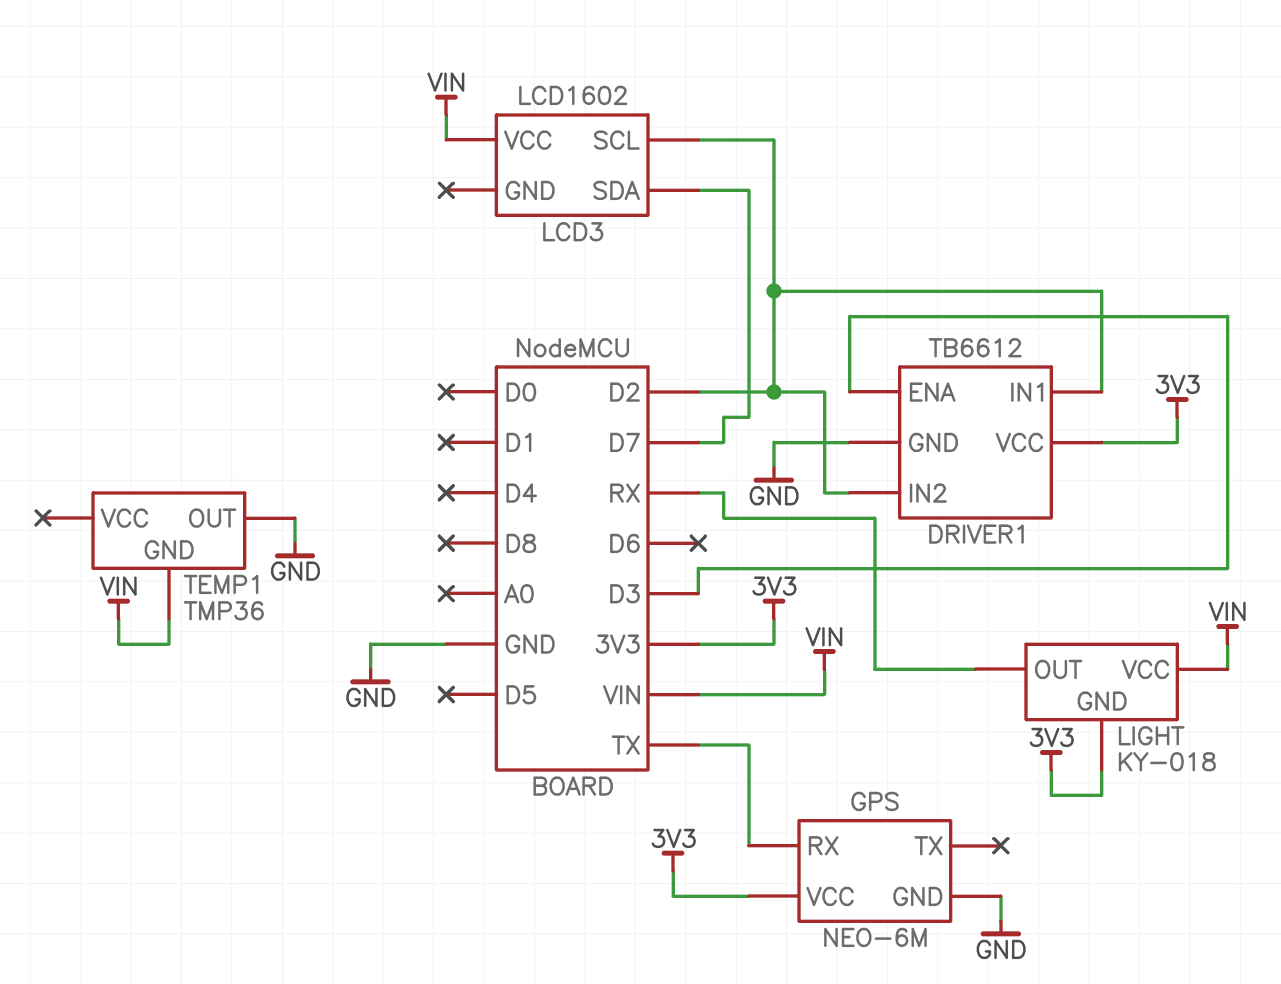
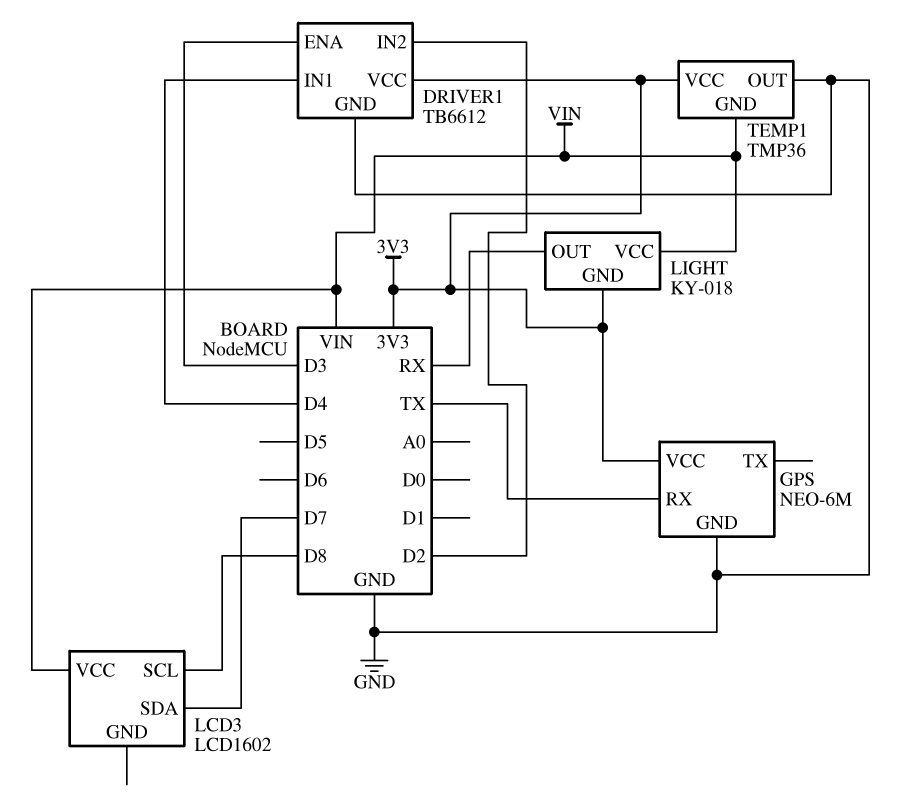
DRIVER1 pin IN1: D2 -> D4
LCD3 pin SCL: D2 -> D8
TEMP1 pin VCC: none -> 3V3

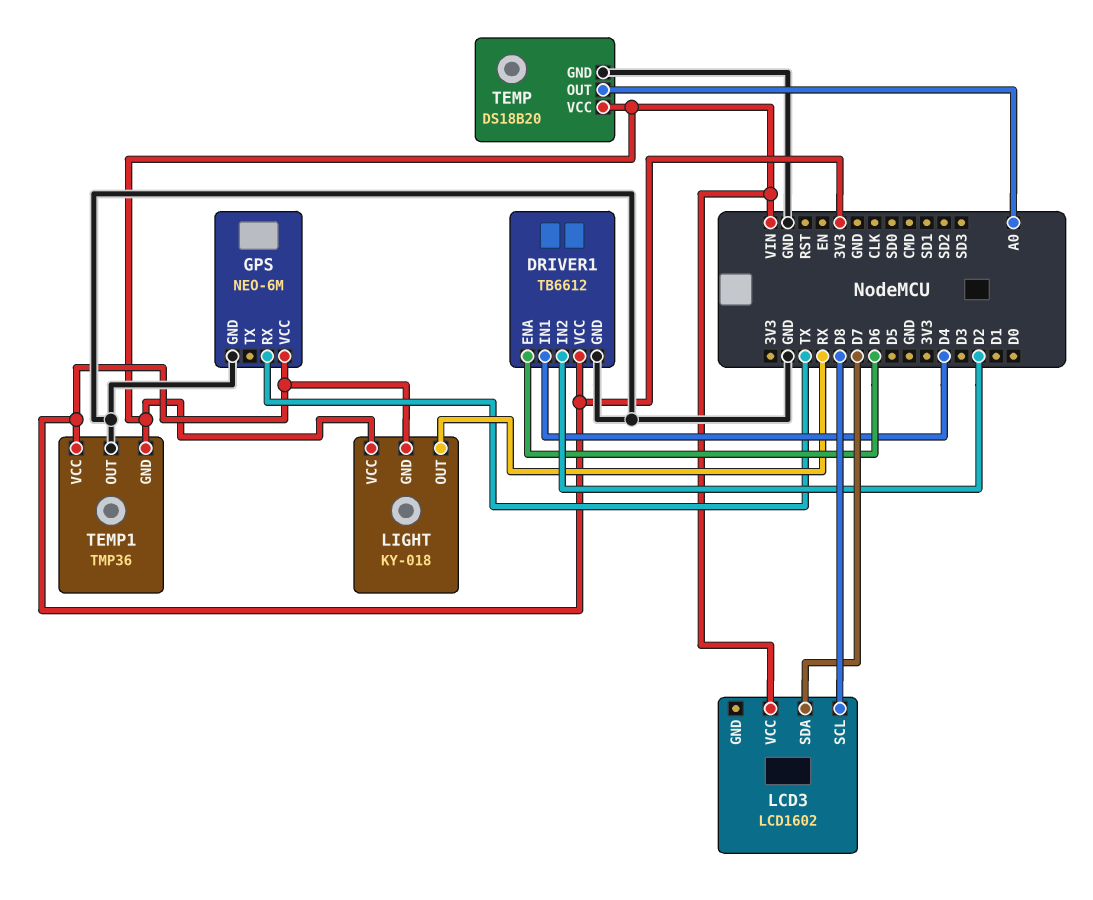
DRIVER1 pin ENA: D3 -> D6
TEMP: none -> DS18B20
TEMP pin GND: none -> GND
TEMP pin OUT: none -> A0
TEMP pin VCC: none -> VIN

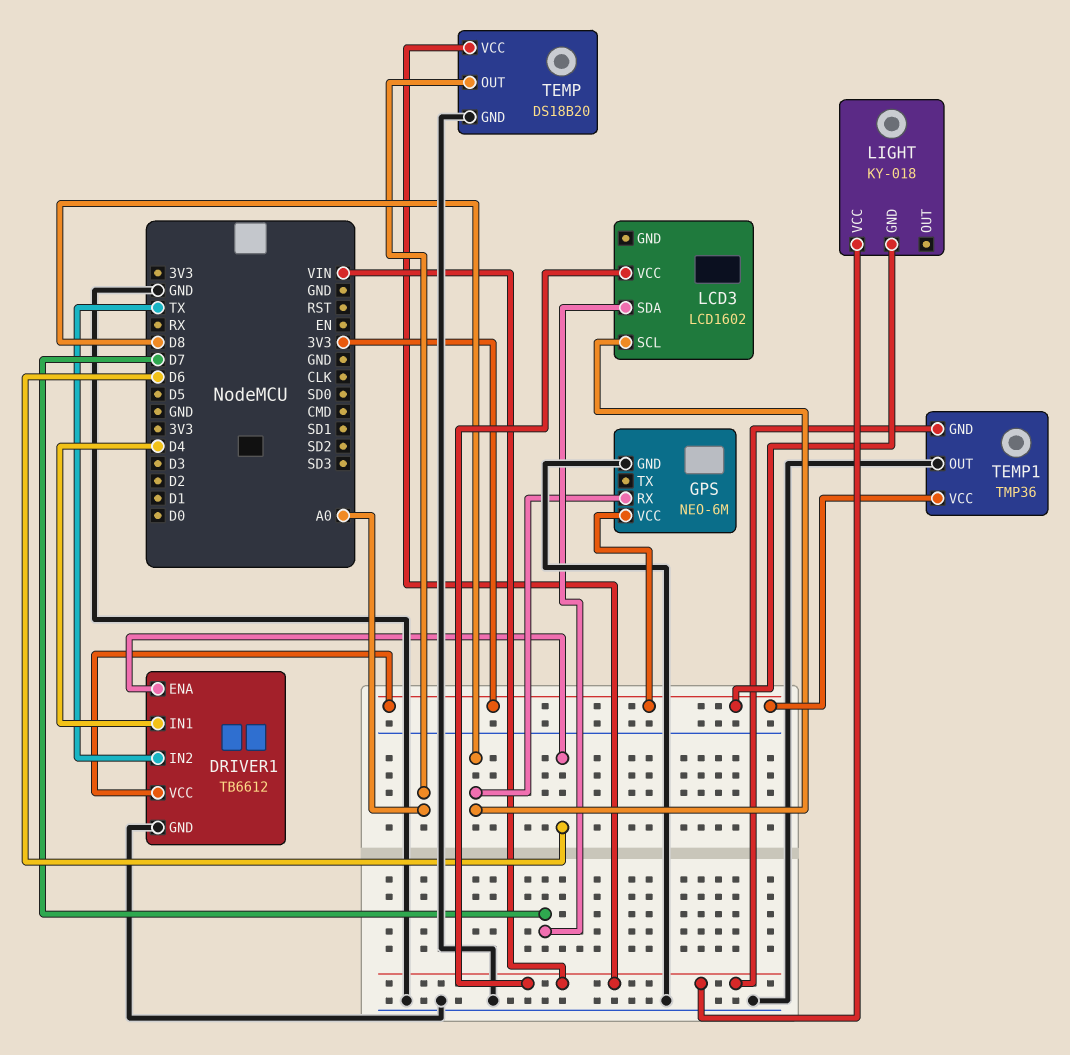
DRIVER1 pin IN2: D2 -> TX
GPS pin RX: TX -> D8
LIGHT pin OUT: RX -> none

